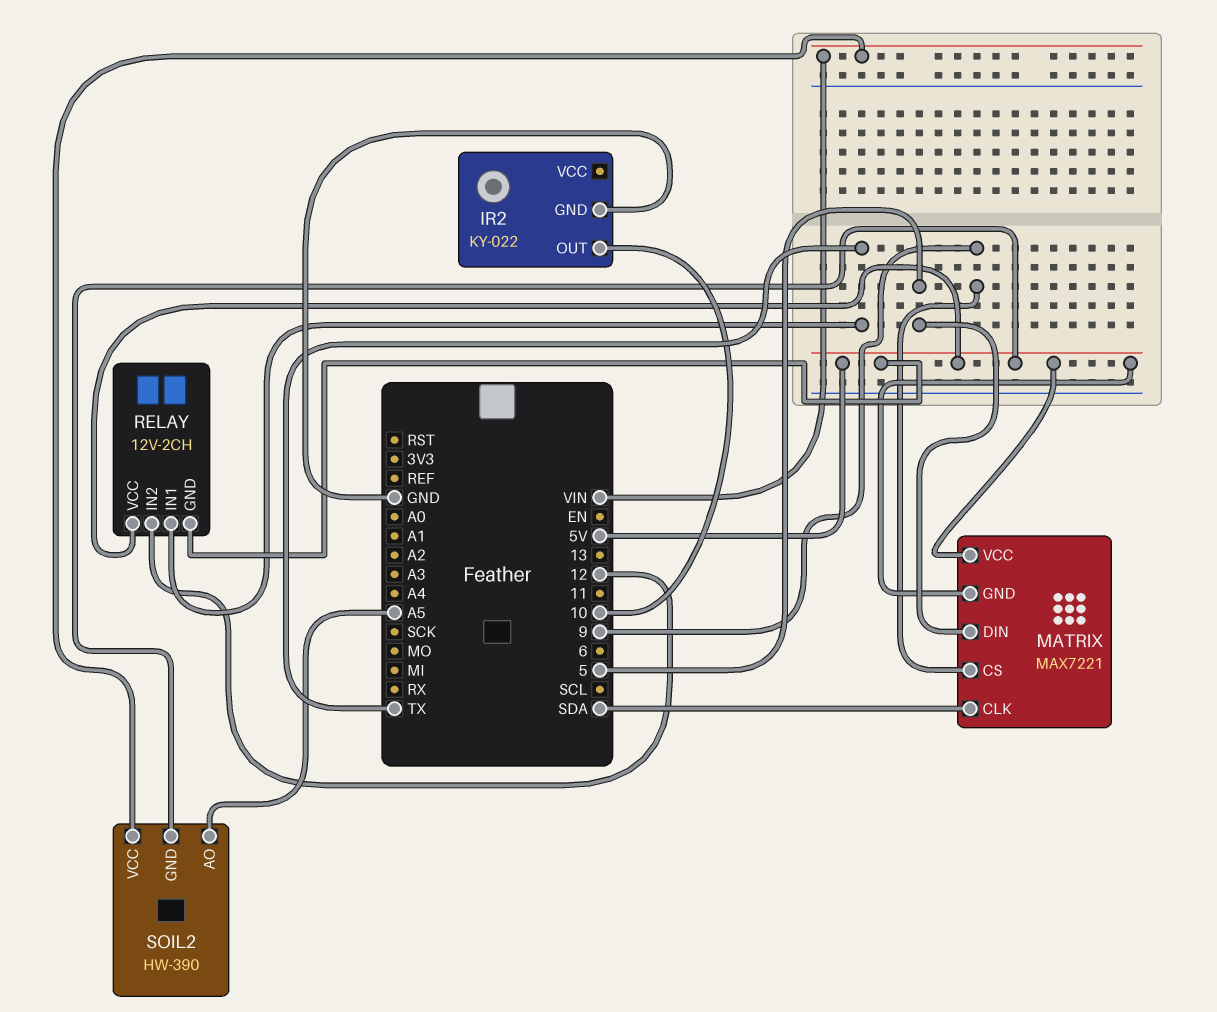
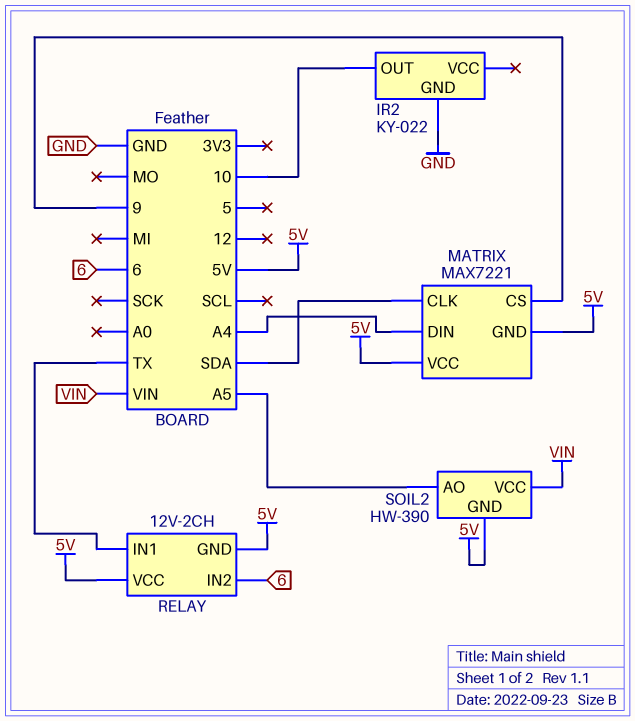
MATRIX pin DIN: 5 -> A4
RELAY pin IN2: 12 -> 6

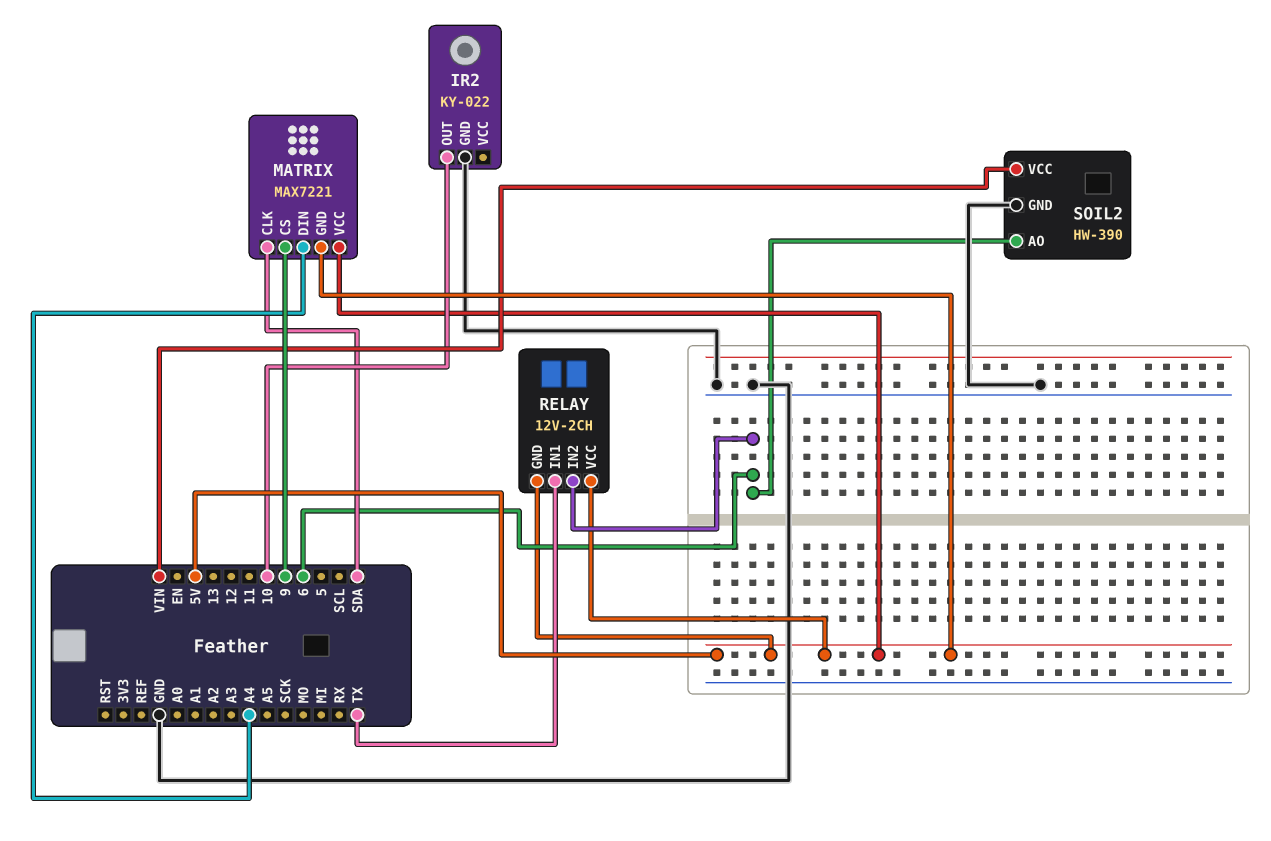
SOIL2 pin AO: A5 -> 6
SOIL2 pin GND: 5V -> GND

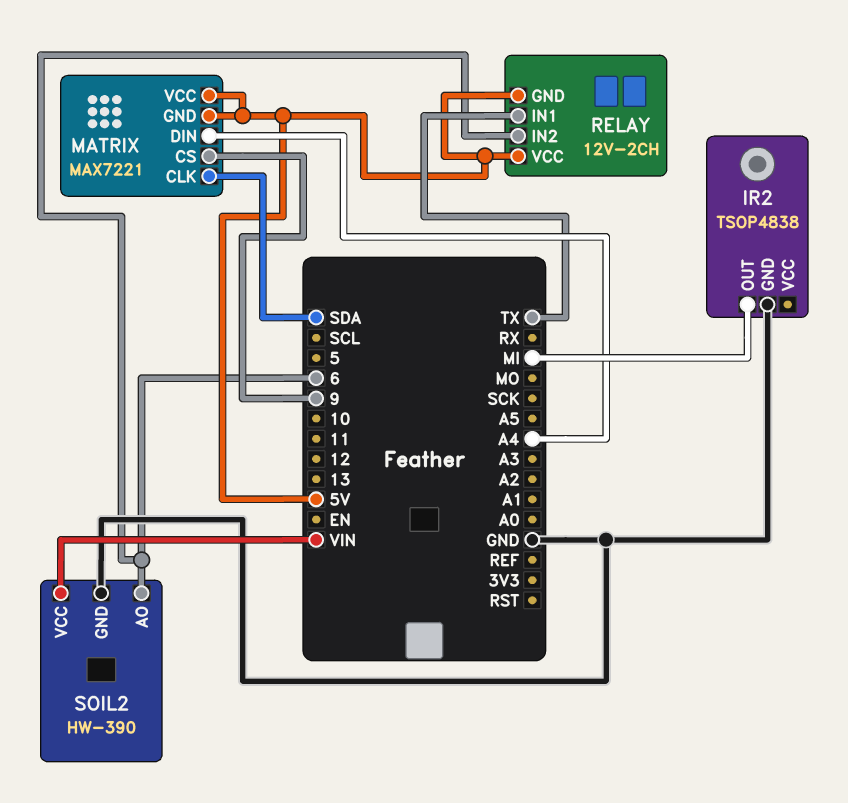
IR2: KY-022 -> TSOP4838
IR2 pin OUT: 10 -> MI

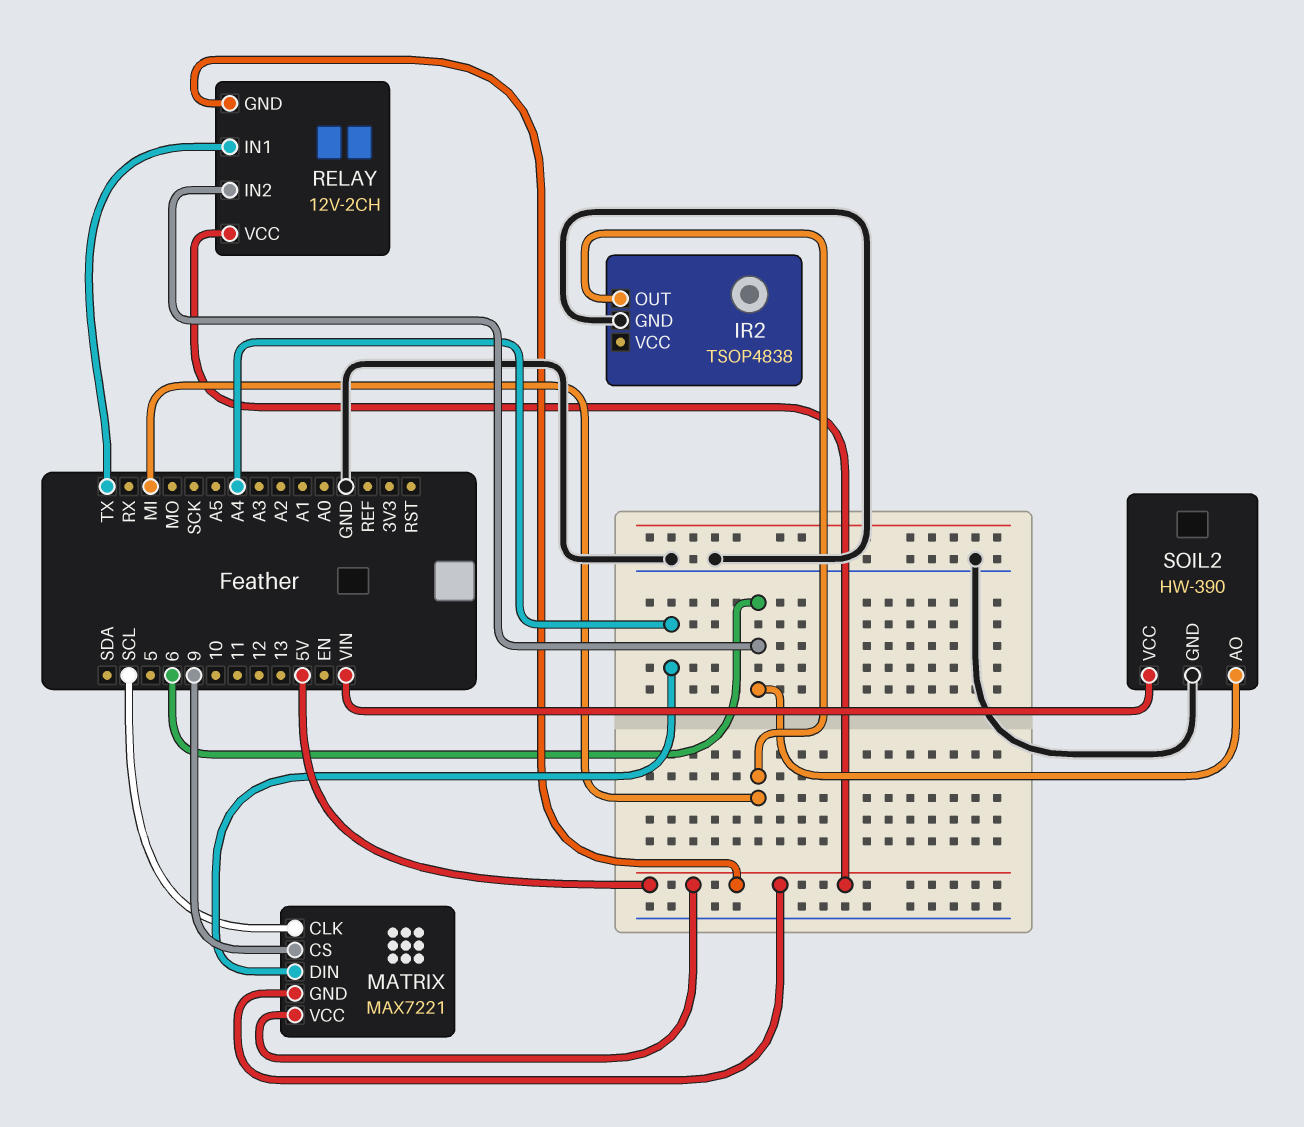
MATRIX pin CLK: SDA -> SCL

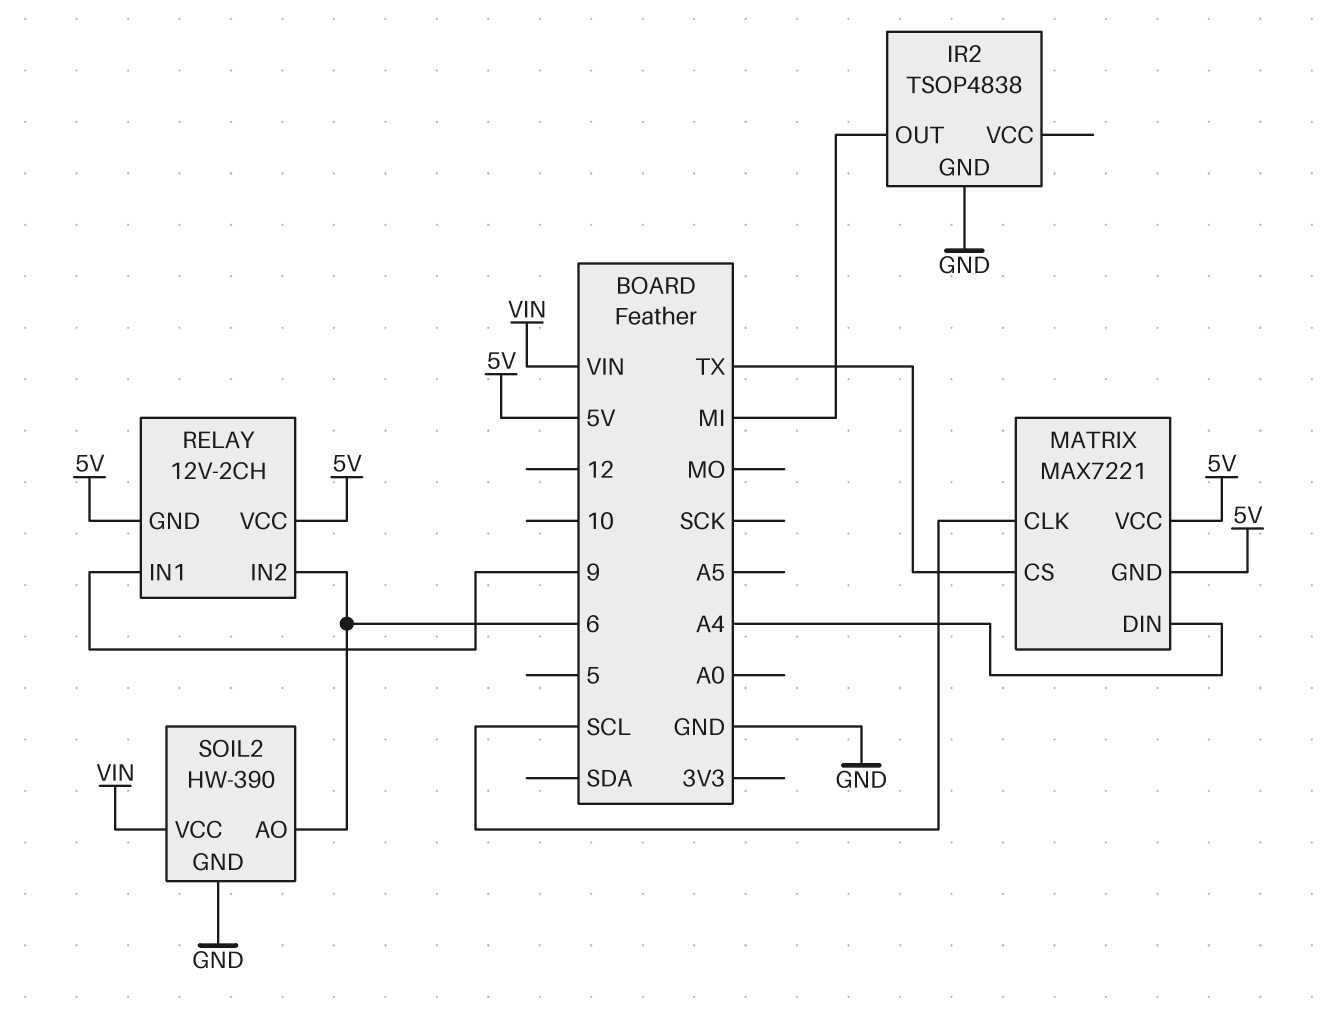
MATRIX pin CS: 9 -> TX
RELAY pin IN1: TX -> 9

